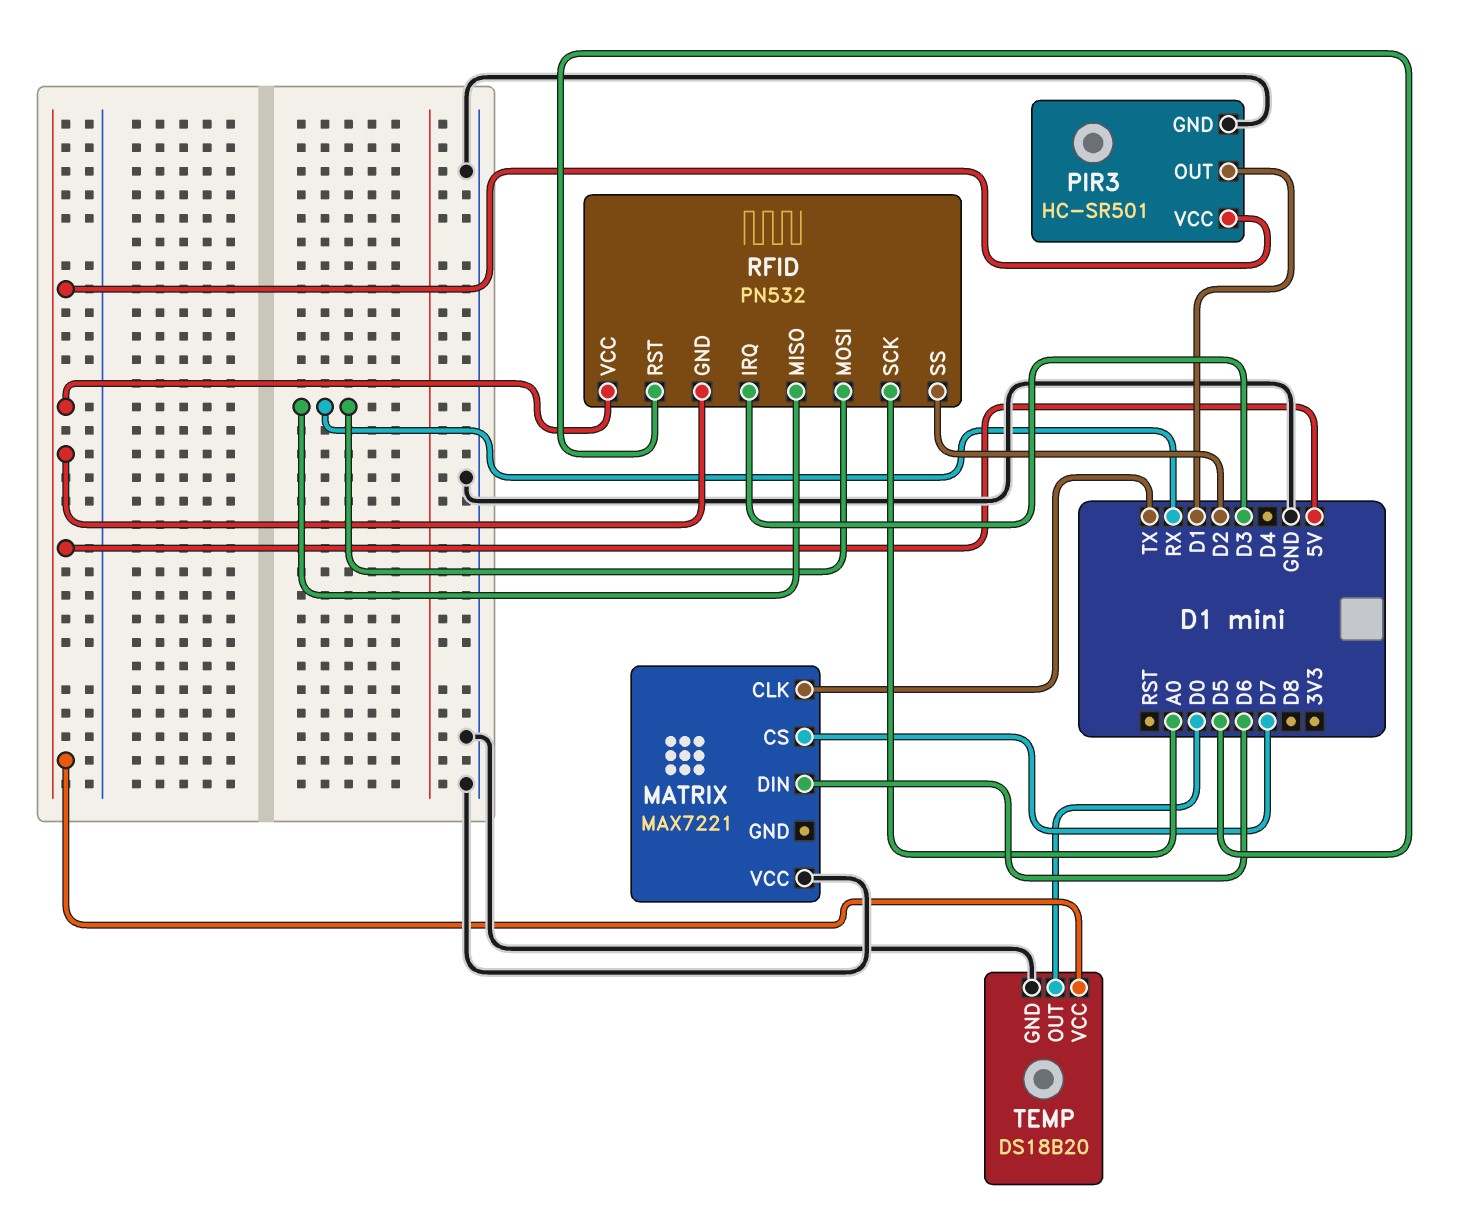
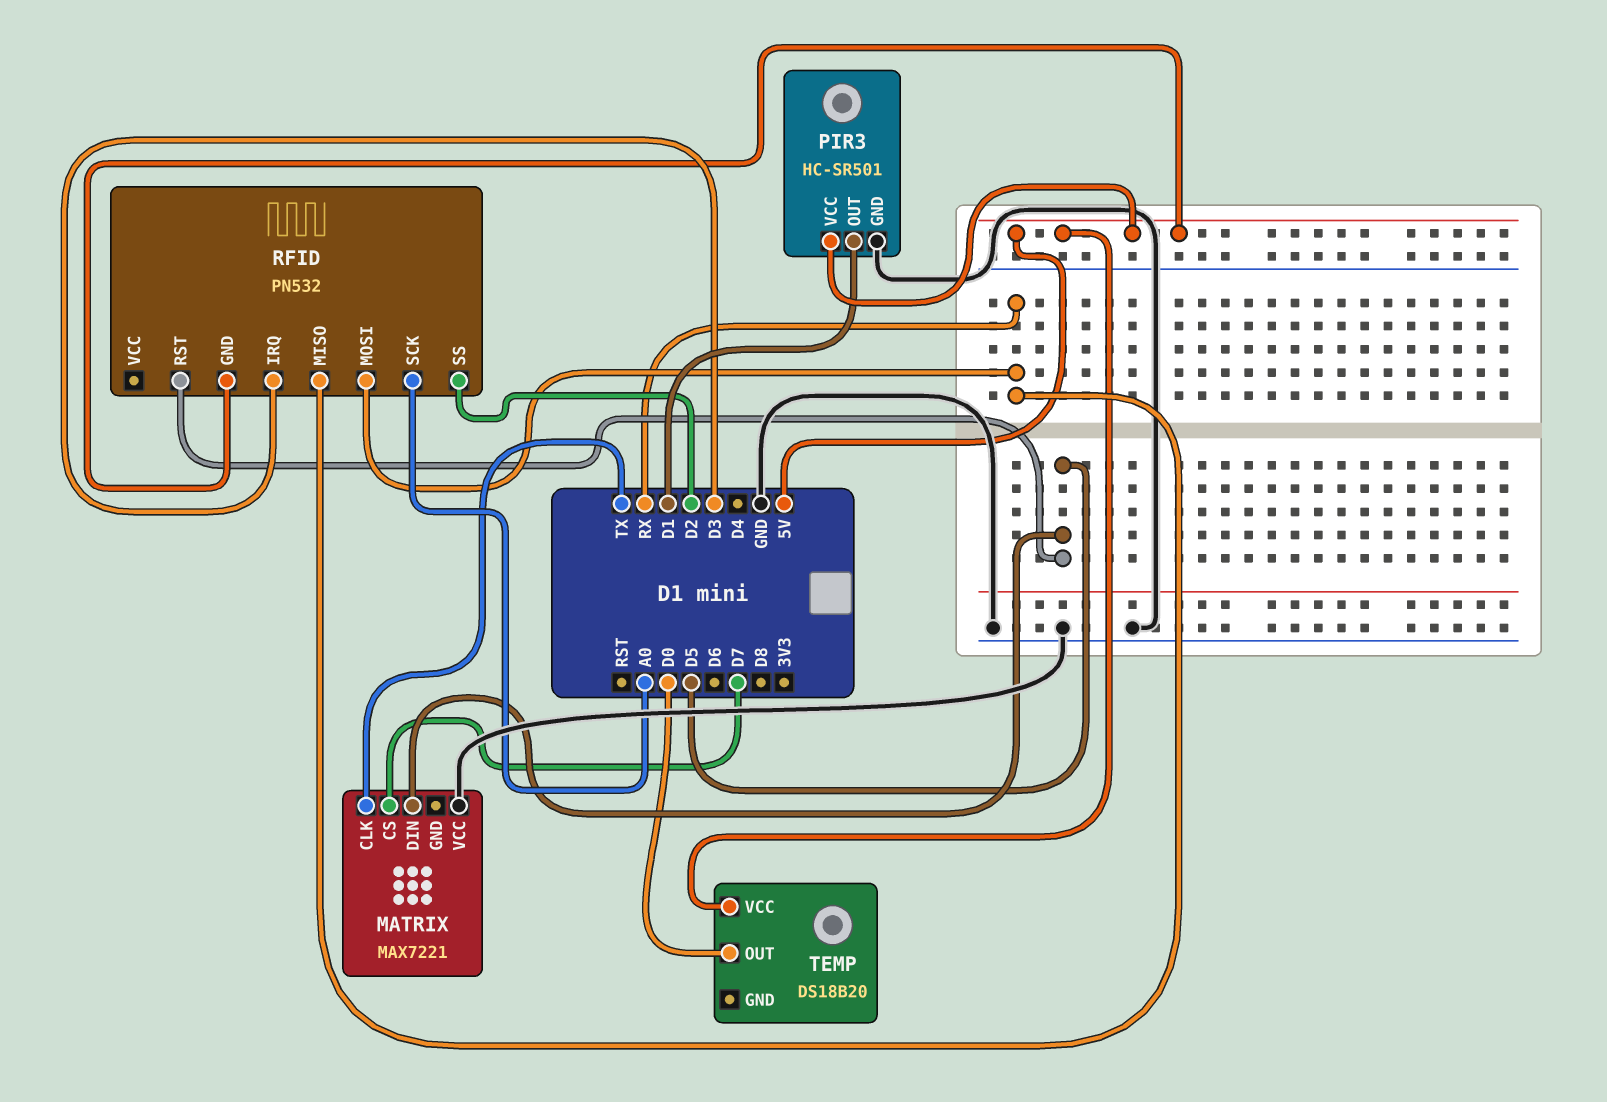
MATRIX pin DIN: D6 -> D5
RFID pin VCC: 5V -> none
TEMP pin GND: GND -> none

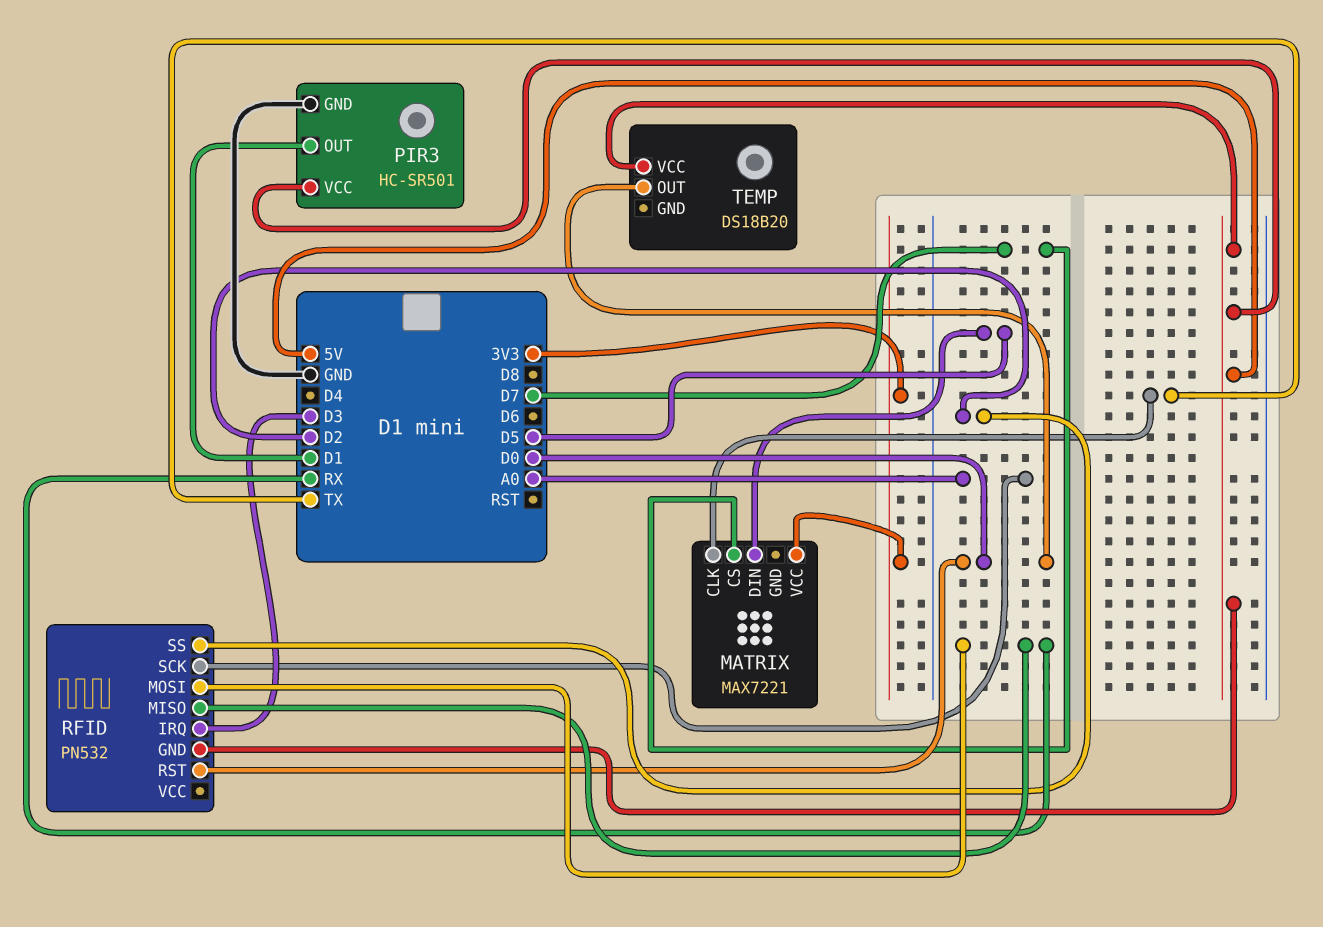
MATRIX pin VCC: GND -> 3V3
RFID pin RST: D5 -> D0

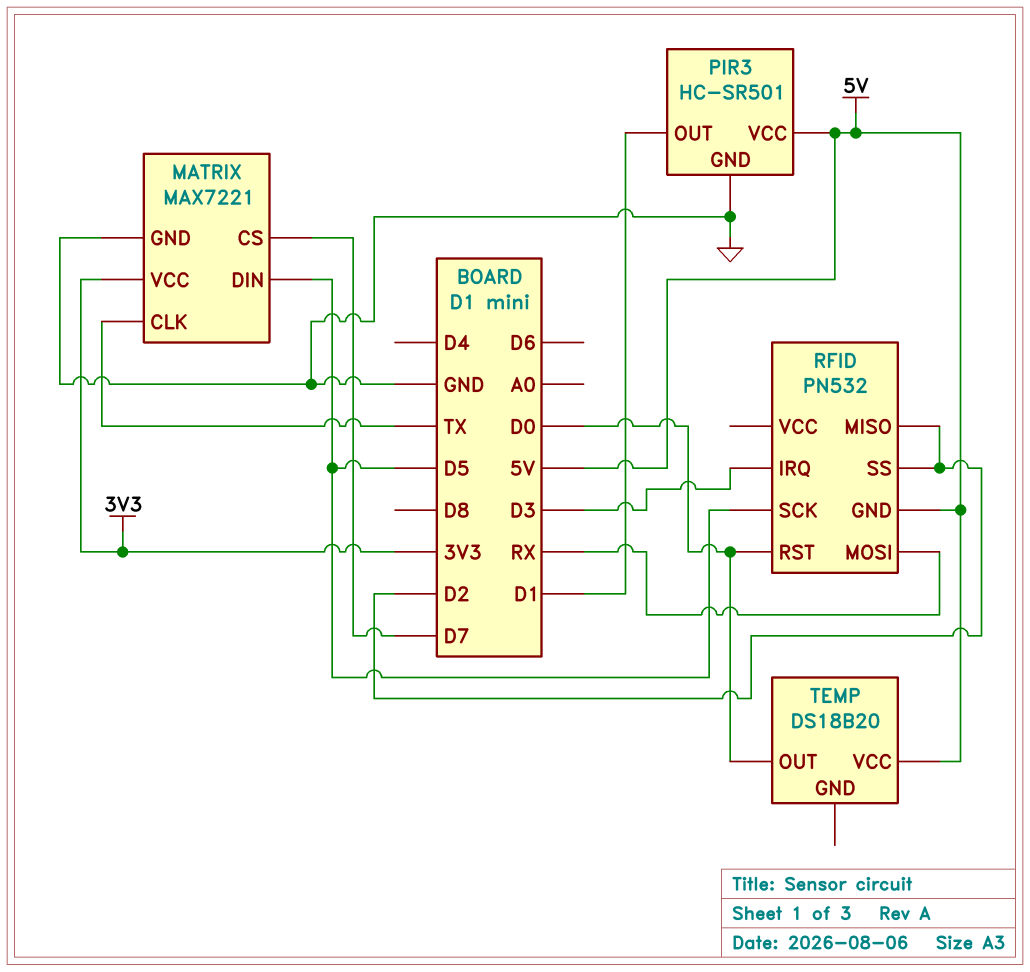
MATRIX pin GND: none -> GND
RFID pin MISO: RX -> D2
RFID pin SCK: A0 -> D5

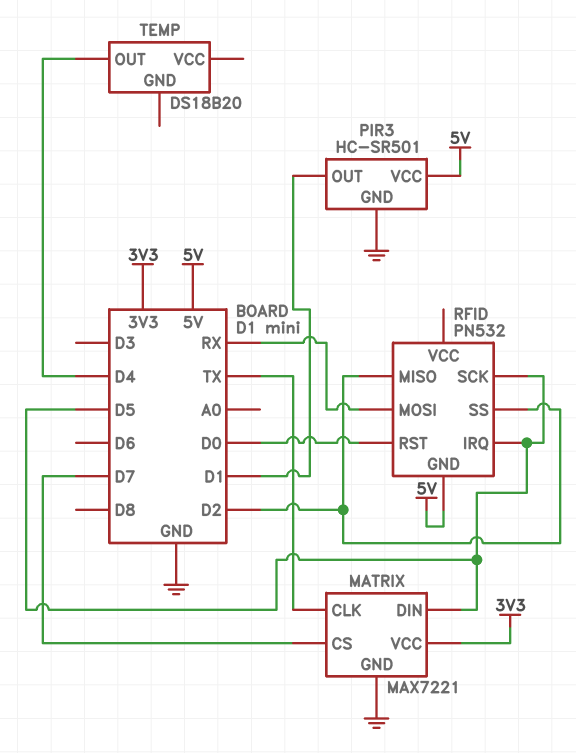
RFID pin IRQ: D3 -> D5
TEMP pin OUT: D0 -> D4
TEMP pin VCC: 5V -> none

